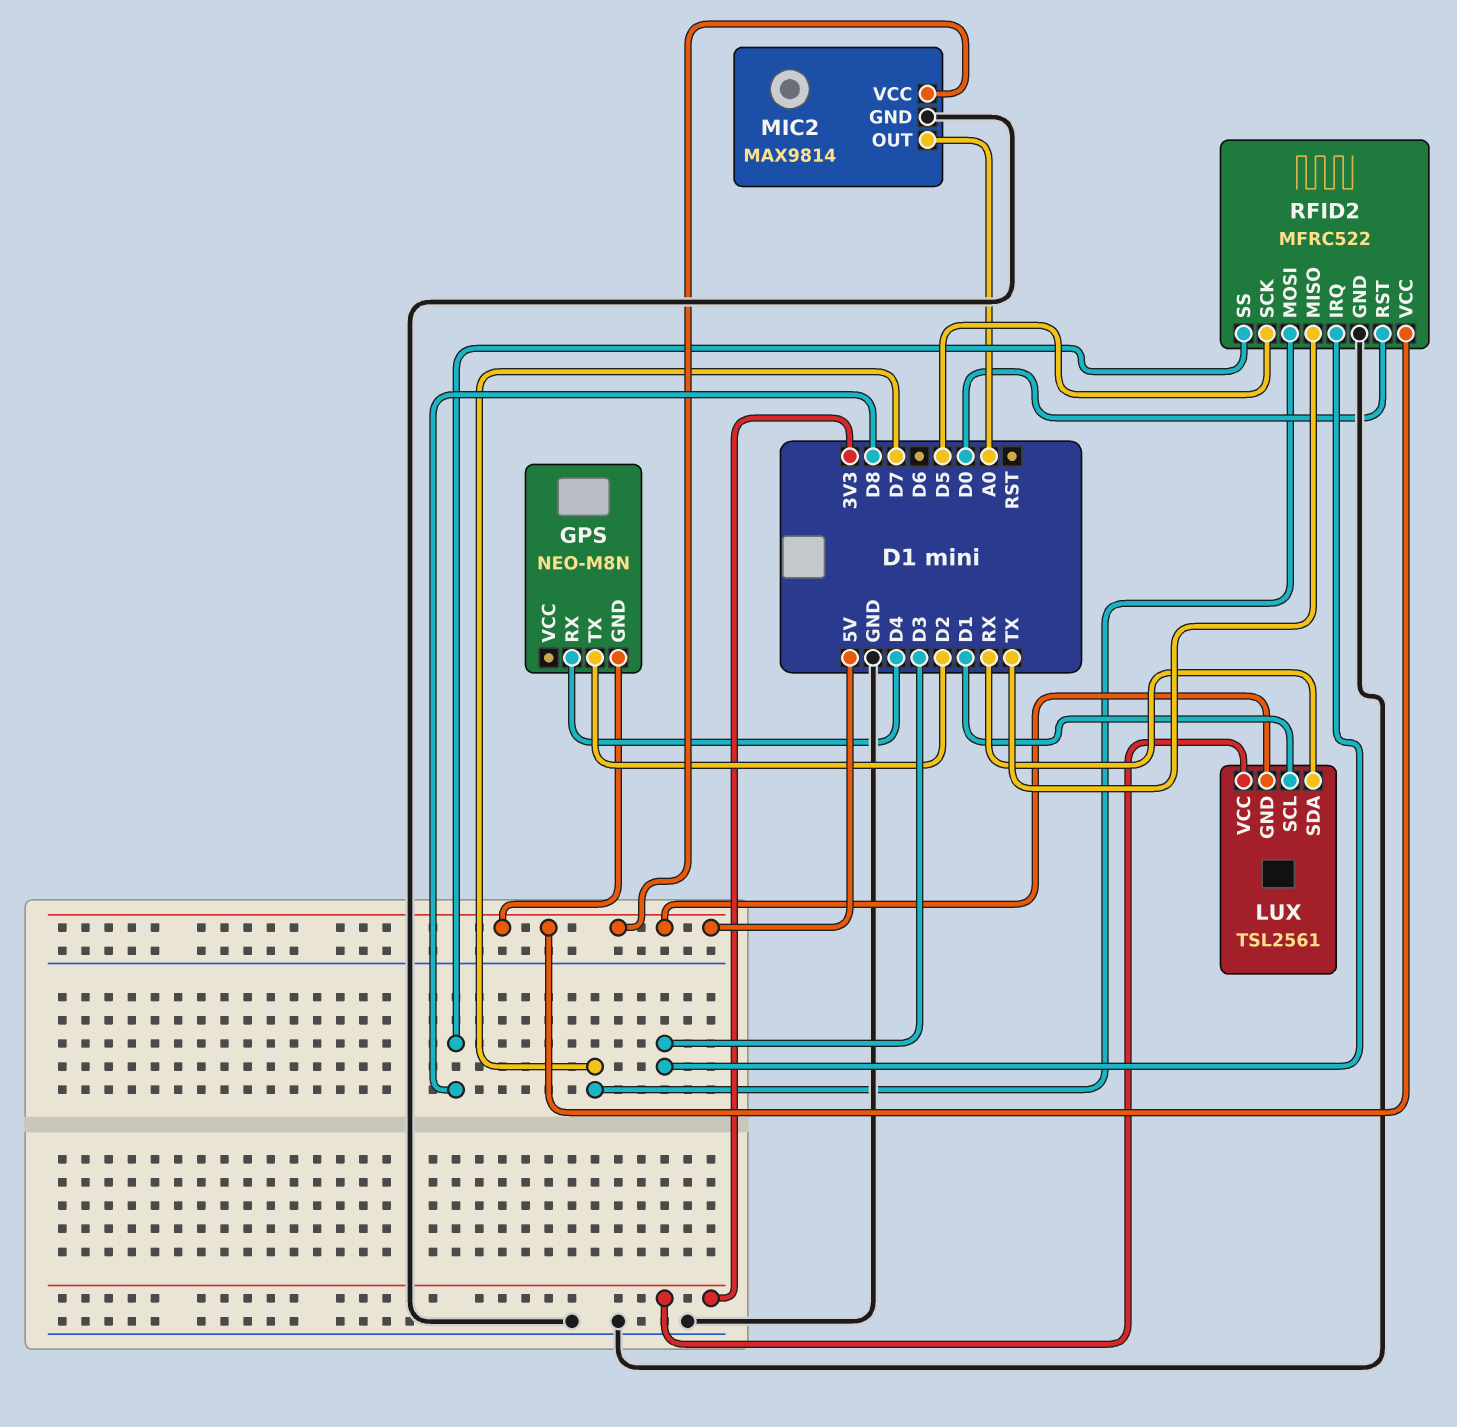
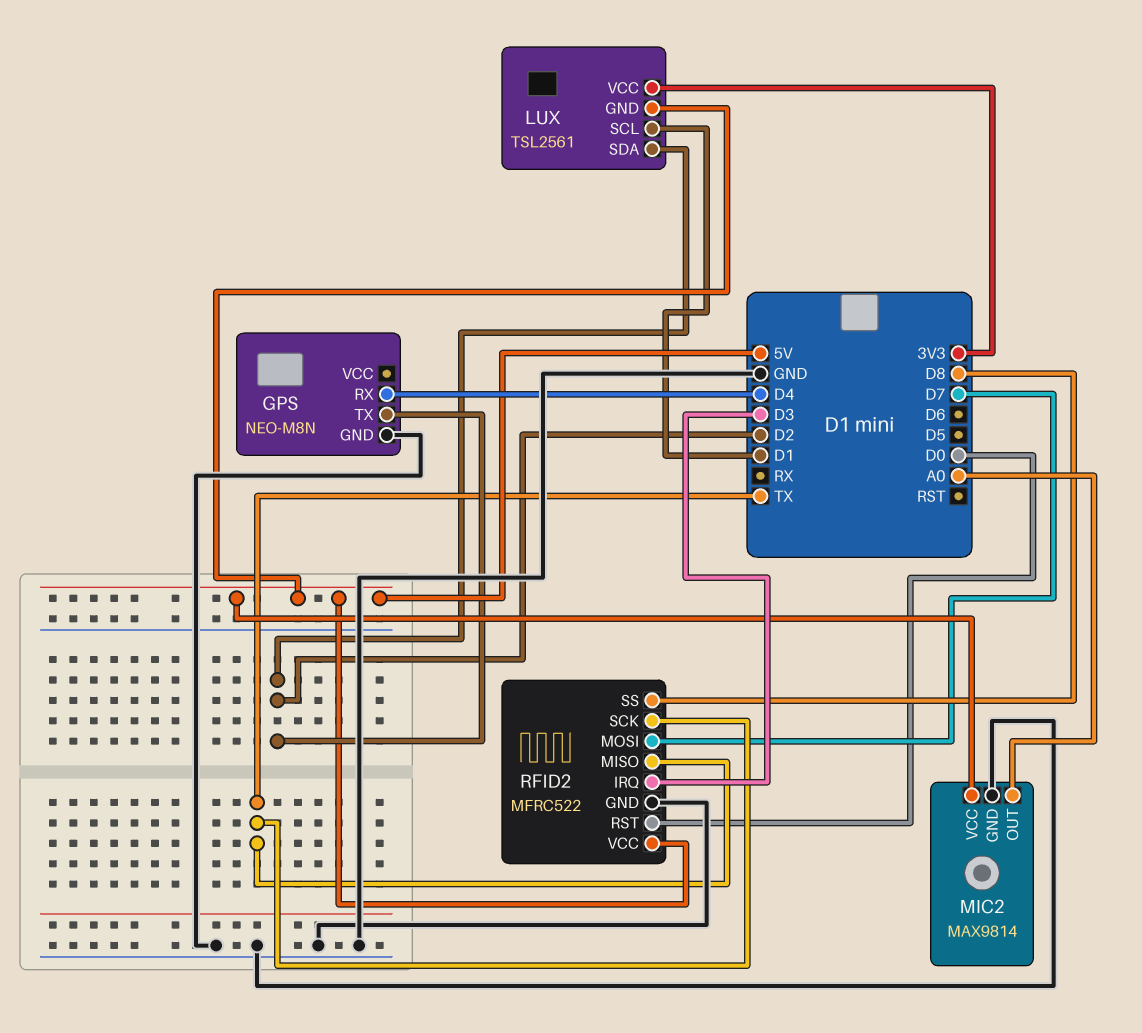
GPS pin GND: 5V -> GND
LUX pin SDA: RX -> D2
RFID2 pin SCK: D5 -> TX

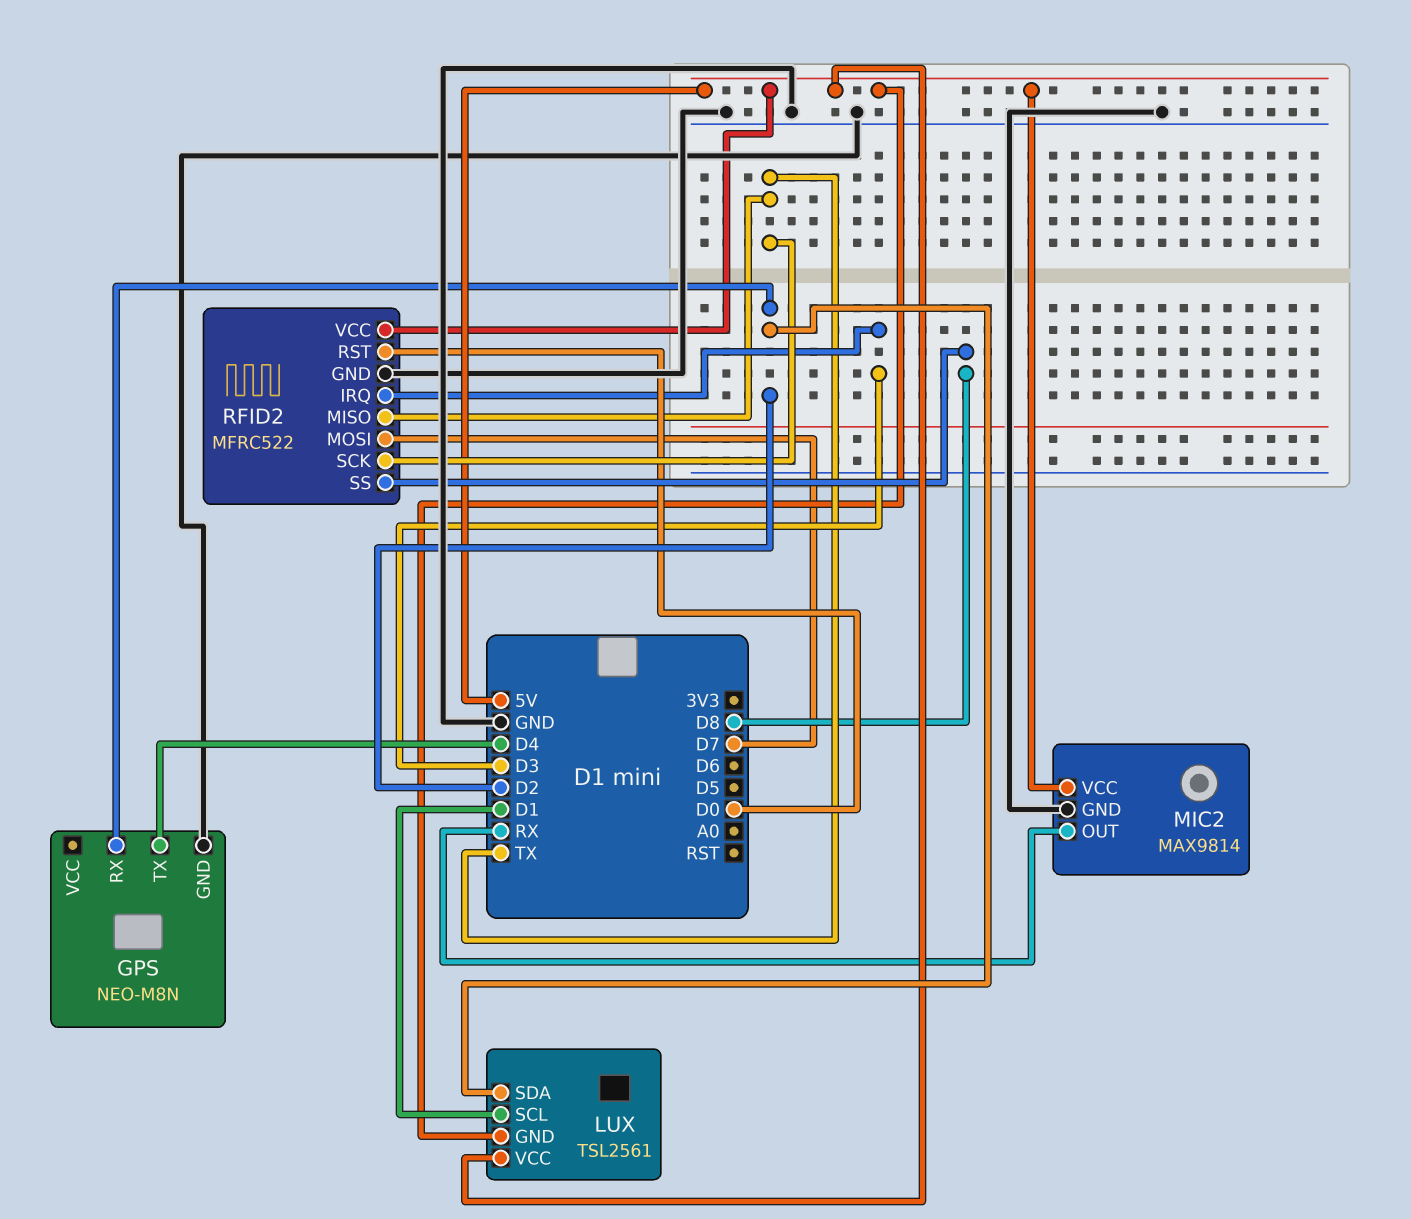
GPS pin RX: D4 -> D2
GPS pin TX: D2 -> D4
LUX pin VCC: 3V3 -> 5V
MIC2 pin OUT: A0 -> RX

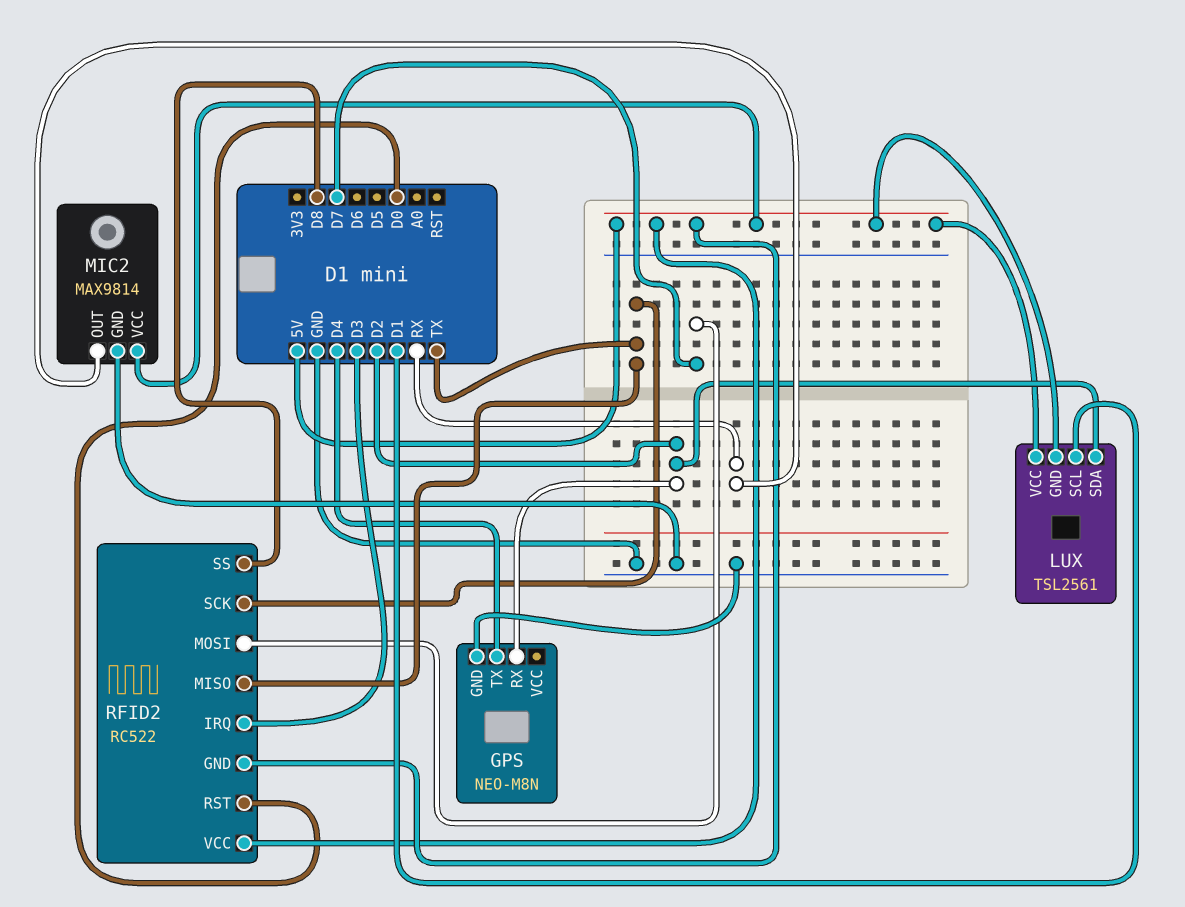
RFID2: MFRC522 -> RC522
RFID2 pin GND: GND -> 5V

